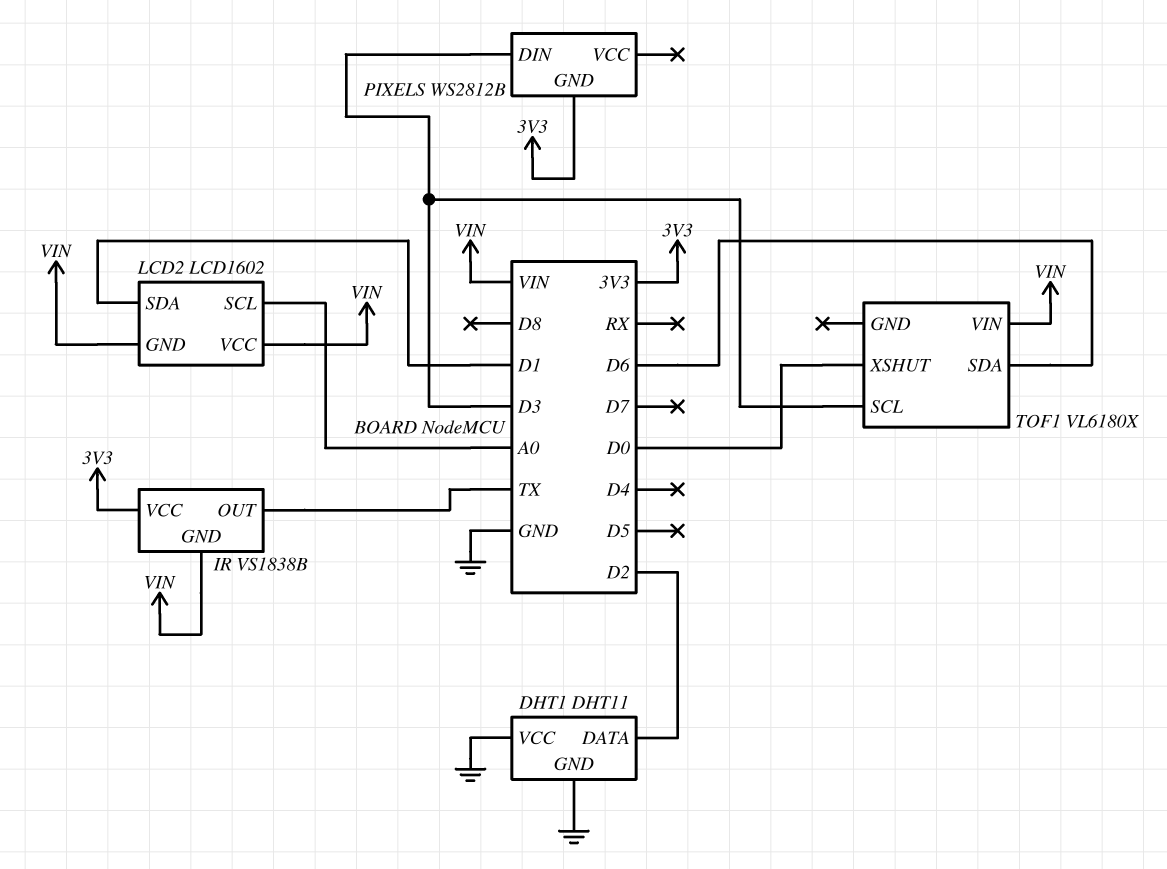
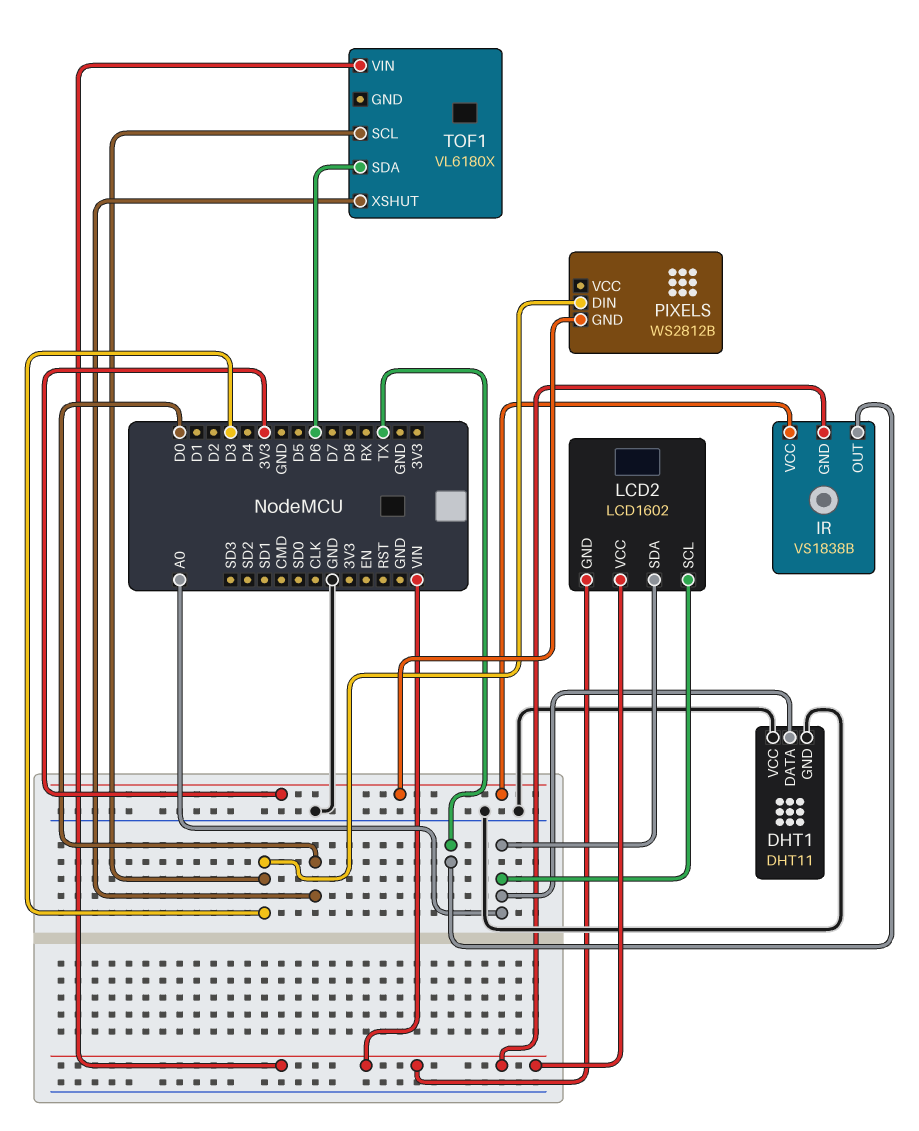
DHT1 pin DATA: D2 -> A0
LCD2 pin SDA: D1 -> A0

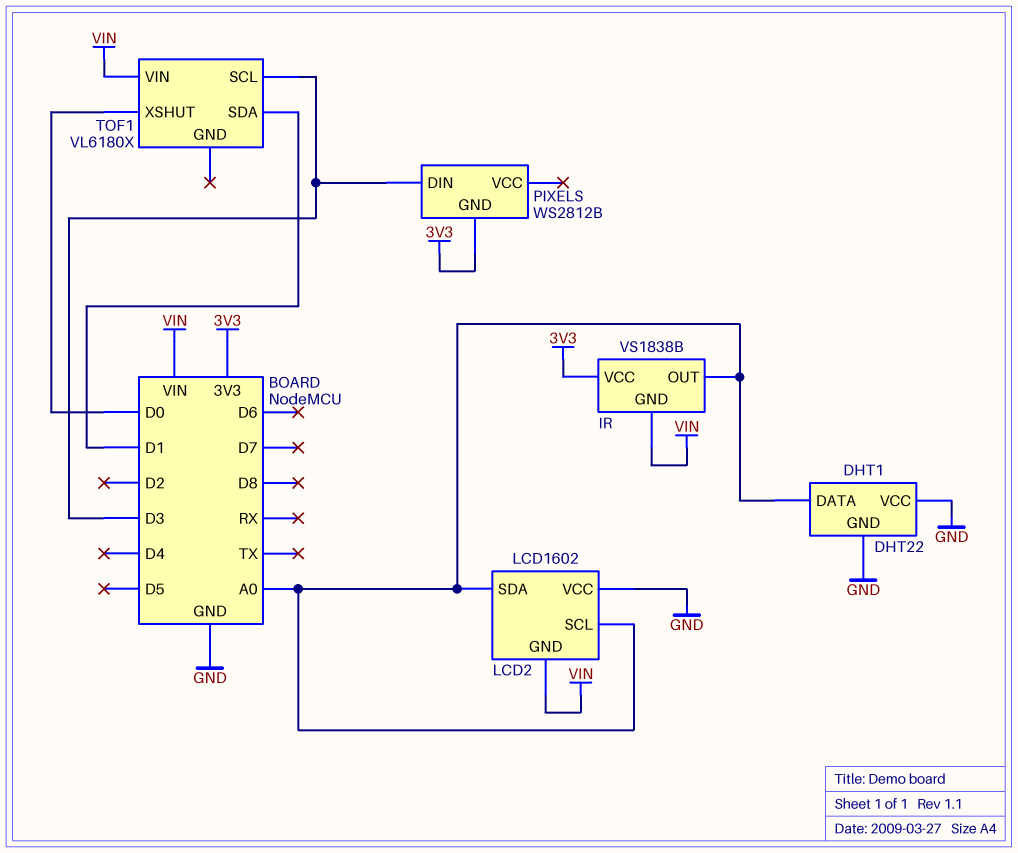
DHT1: DHT11 -> DHT22
IR pin OUT: TX -> A0
LCD2 pin VCC: VIN -> GND
TOF1 pin SDA: D6 -> D1

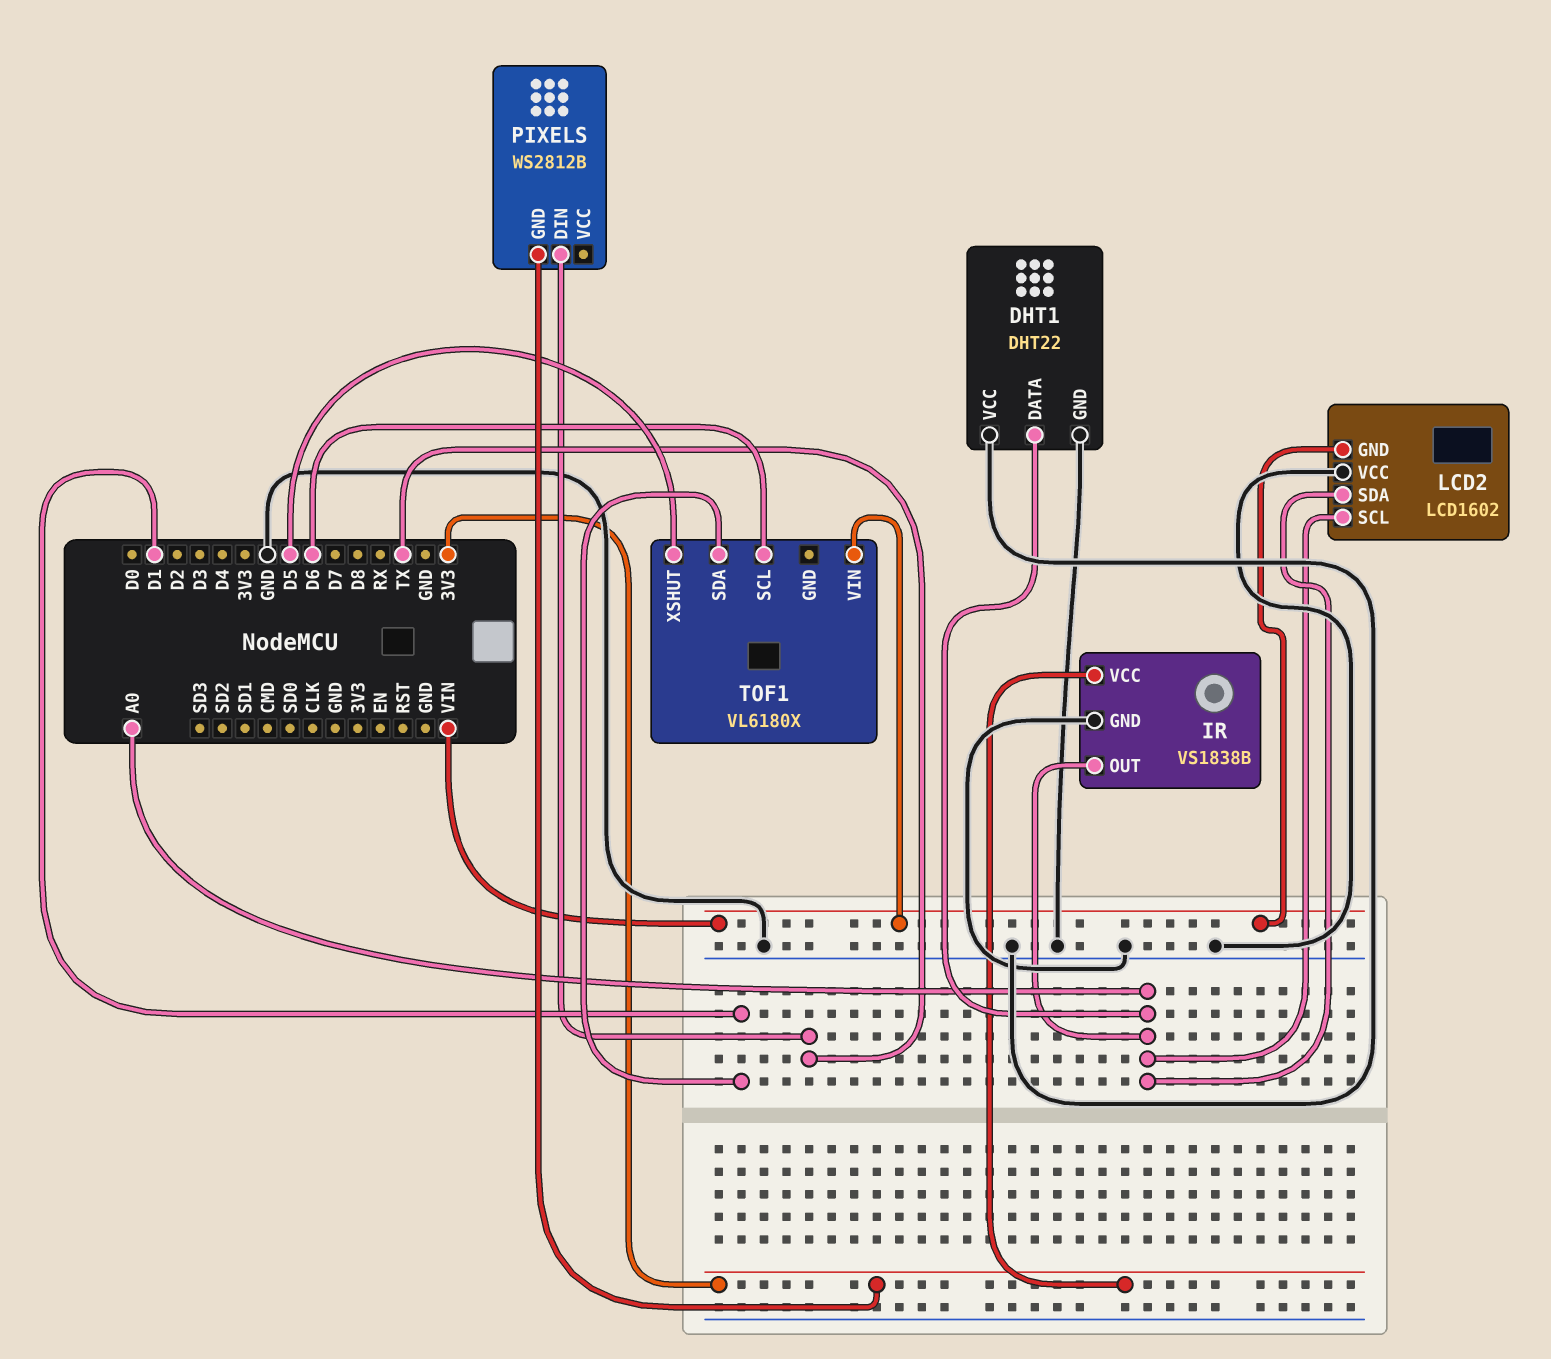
IR pin GND: VIN -> GND
PIXELS pin DIN: D3 -> TX
TOF1 pin SCL: D3 -> D6
TOF1 pin XSHUT: D0 -> D5

